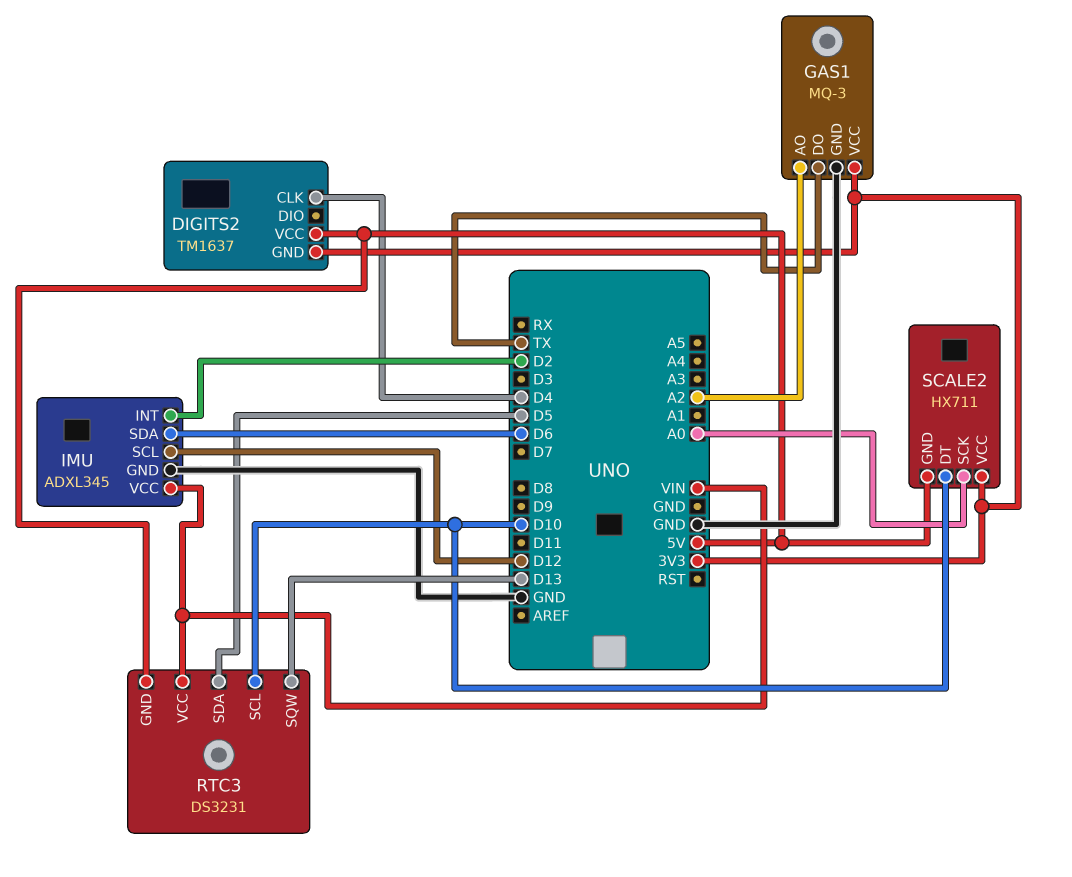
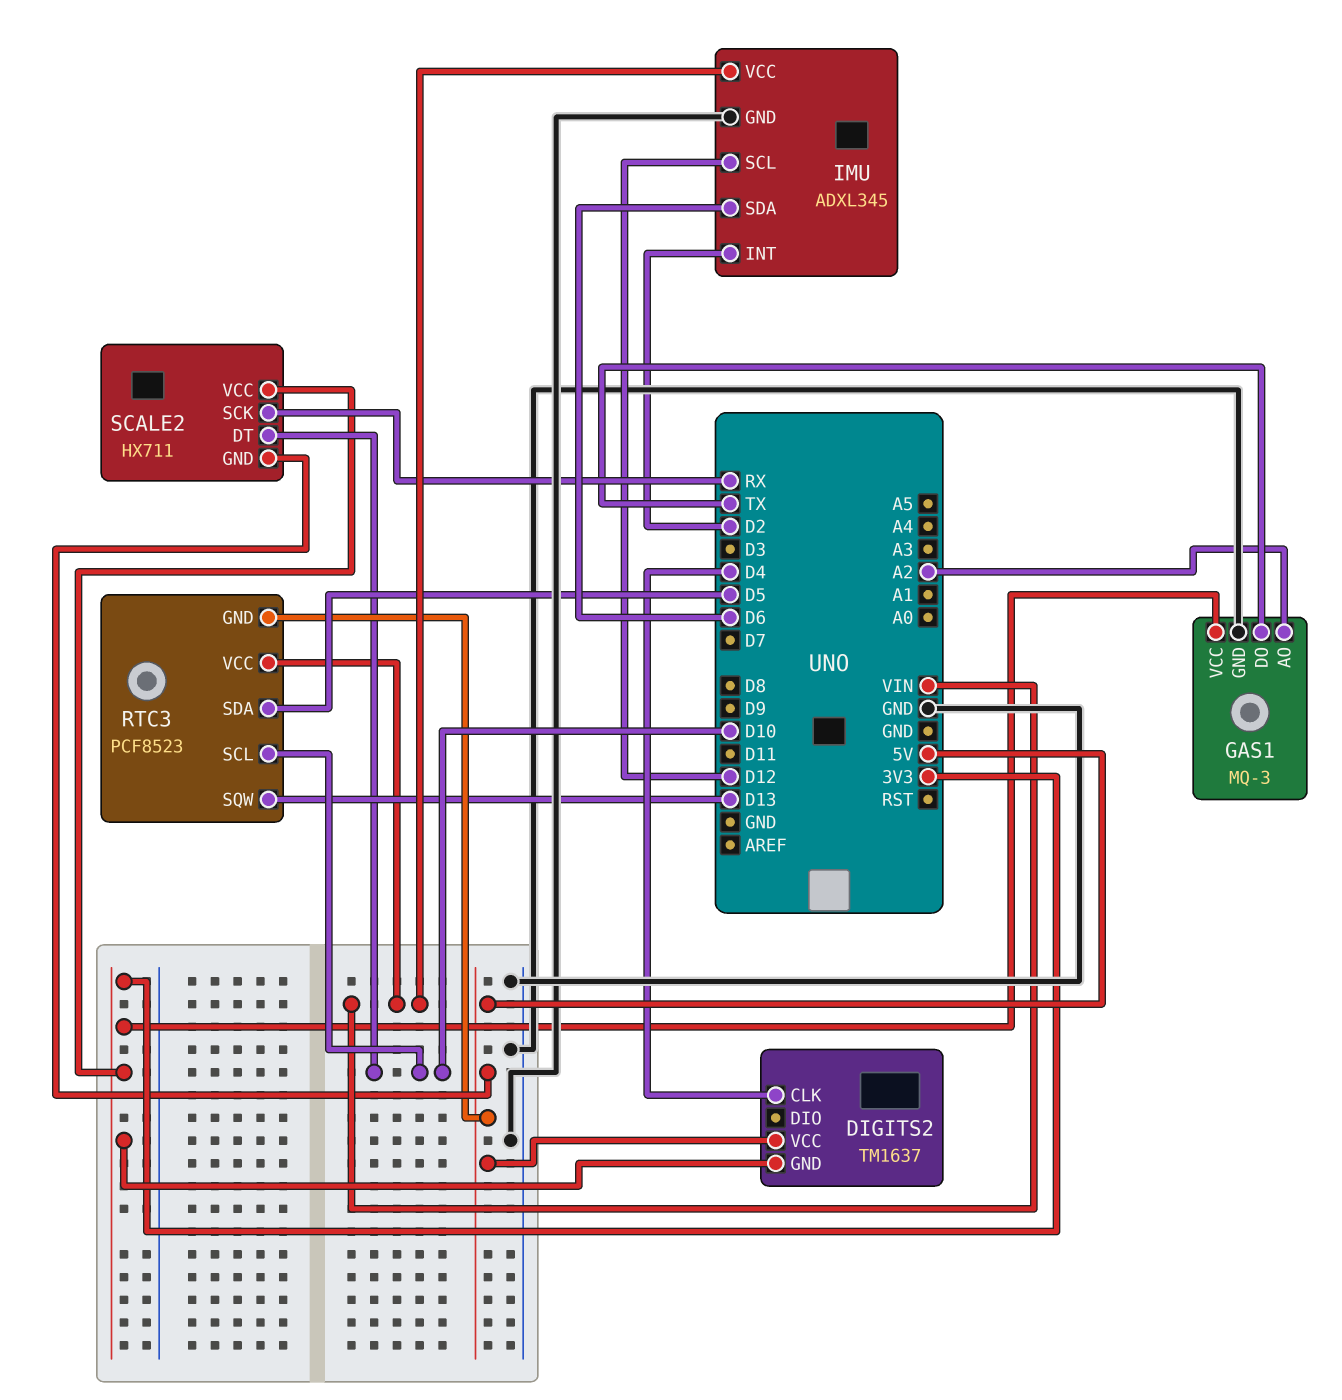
RTC3: DS3231 -> PCF8523
SCALE2 pin SCK: A0 -> RX

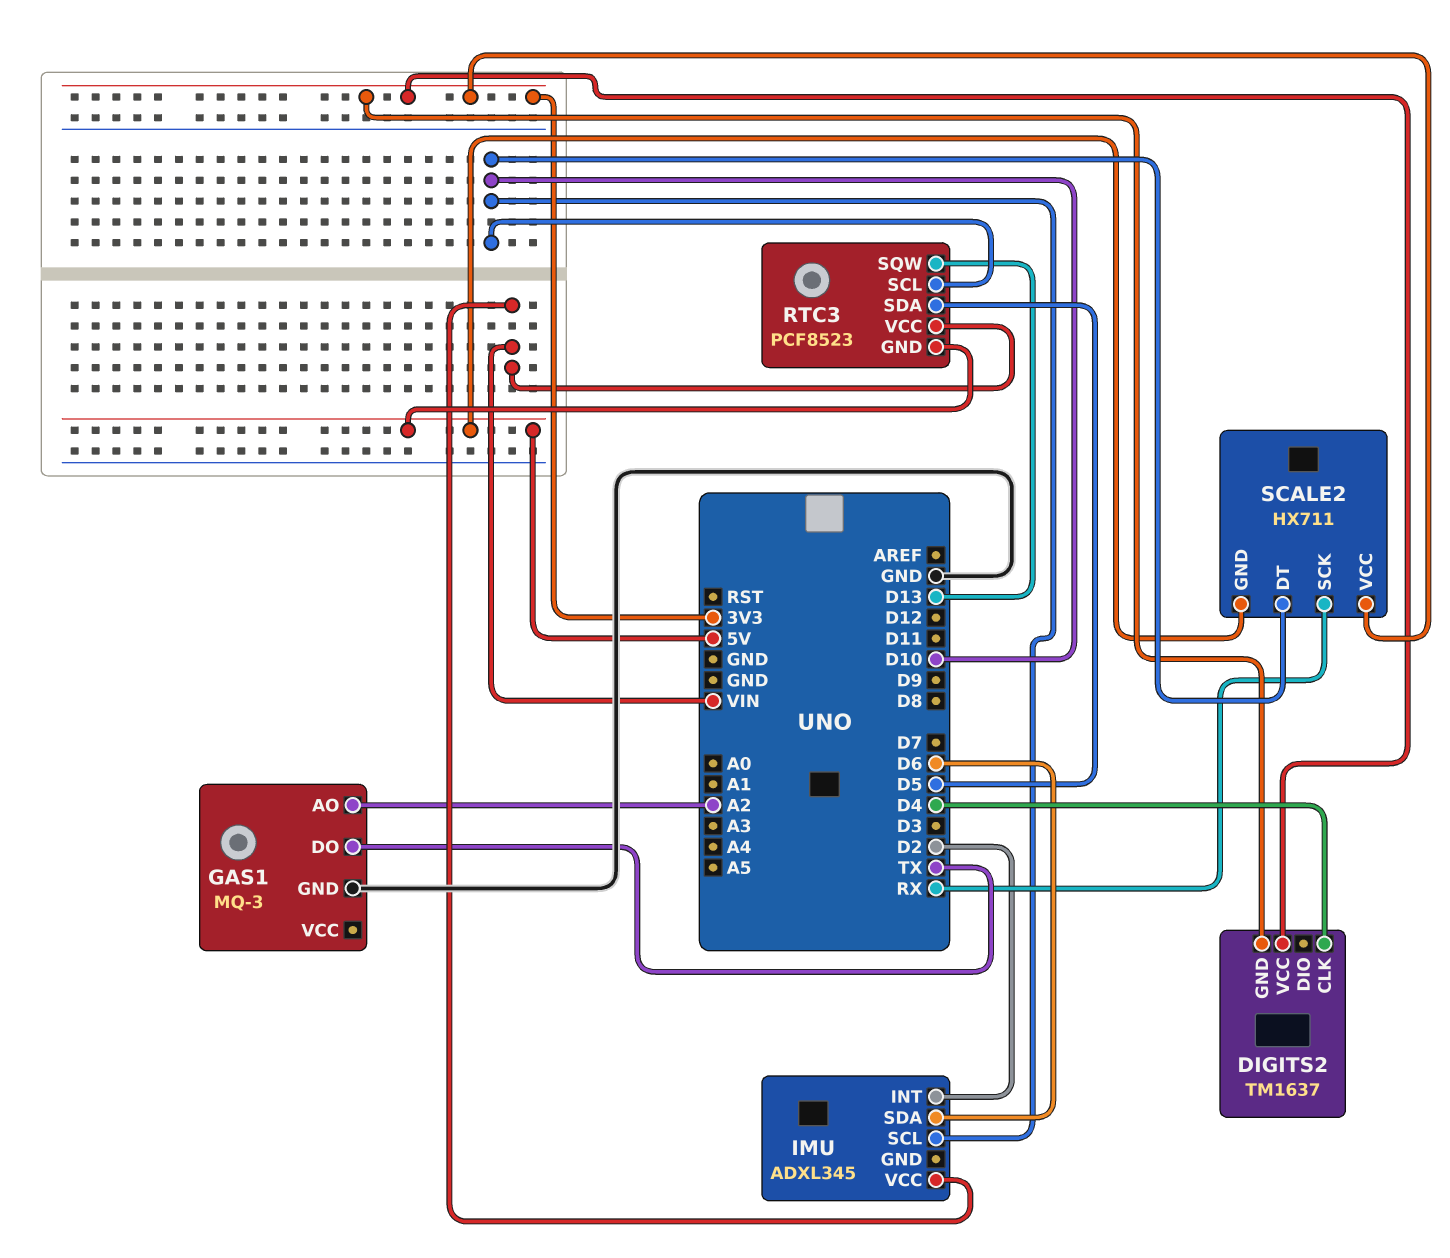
DIGITS2 pin VCC: 5V -> 3V3
GAS1 pin VCC: 3V3 -> none
IMU pin GND: GND -> none
IMU pin SCL: D12 -> D10

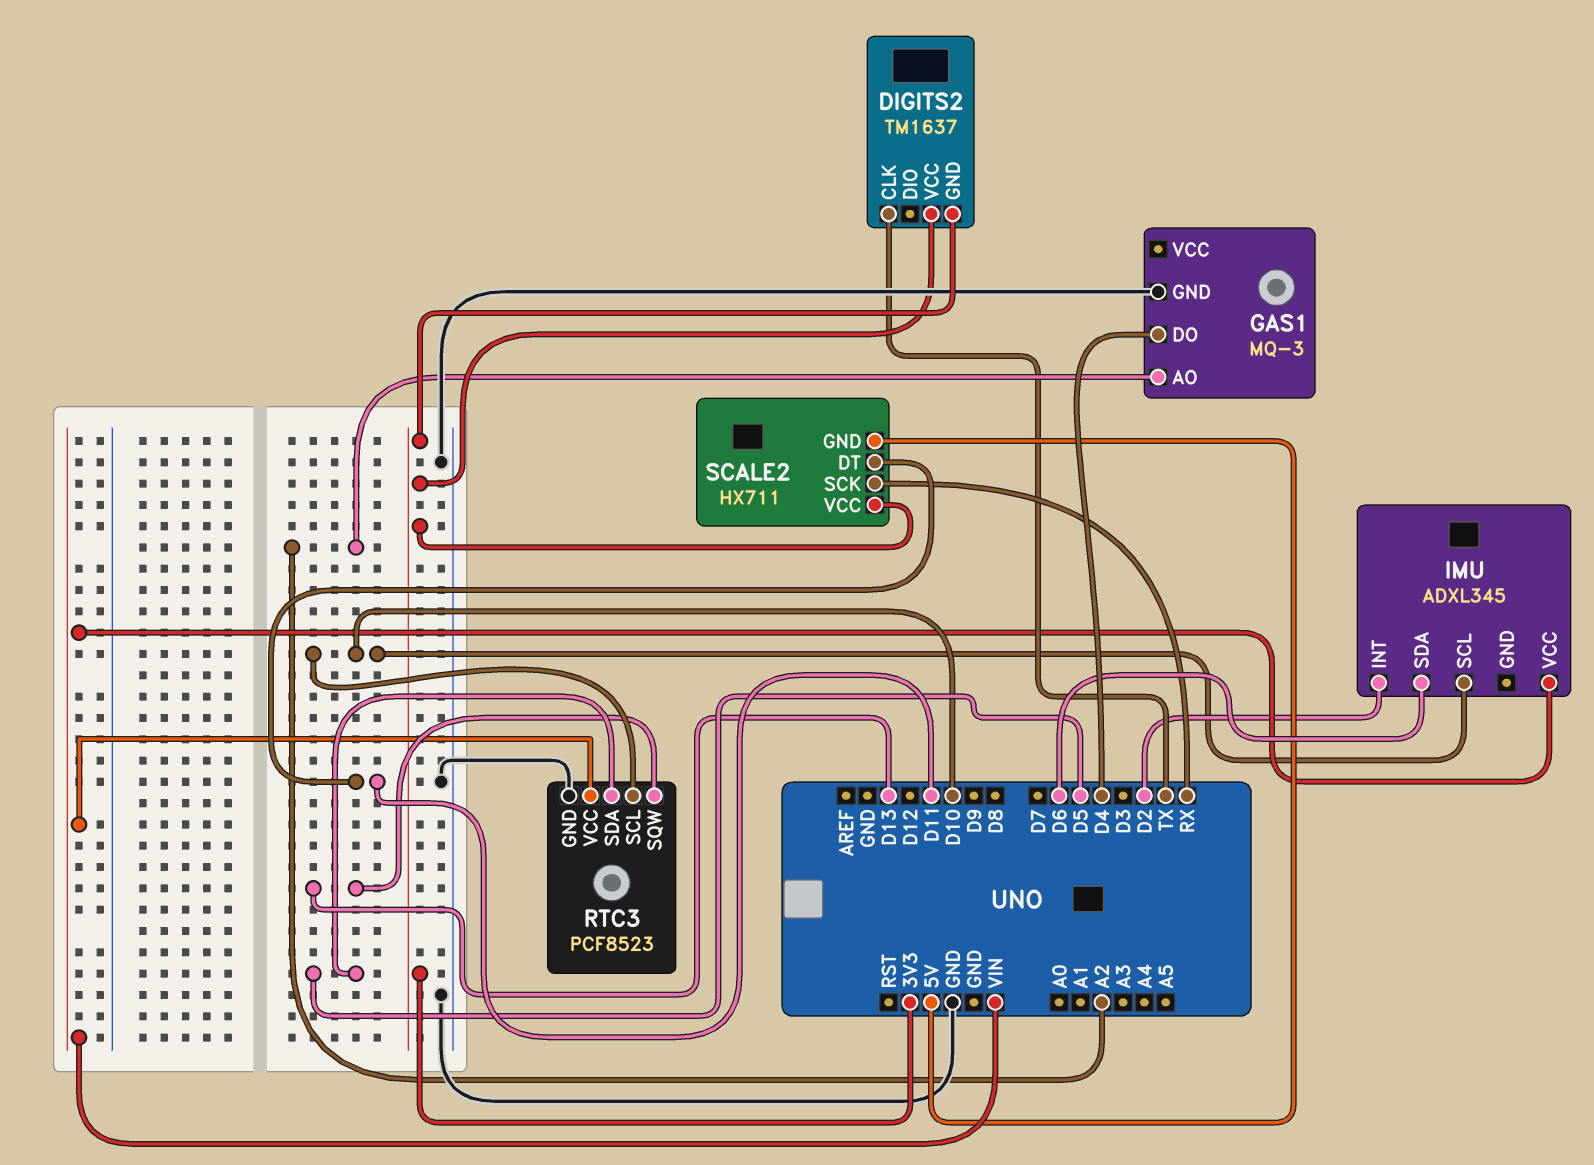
DIGITS2 pin CLK: D4 -> TX
GAS1 pin DO: TX -> D4
RTC3 pin GND: 5V -> GND
SCALE2 pin DT: D10 -> D11

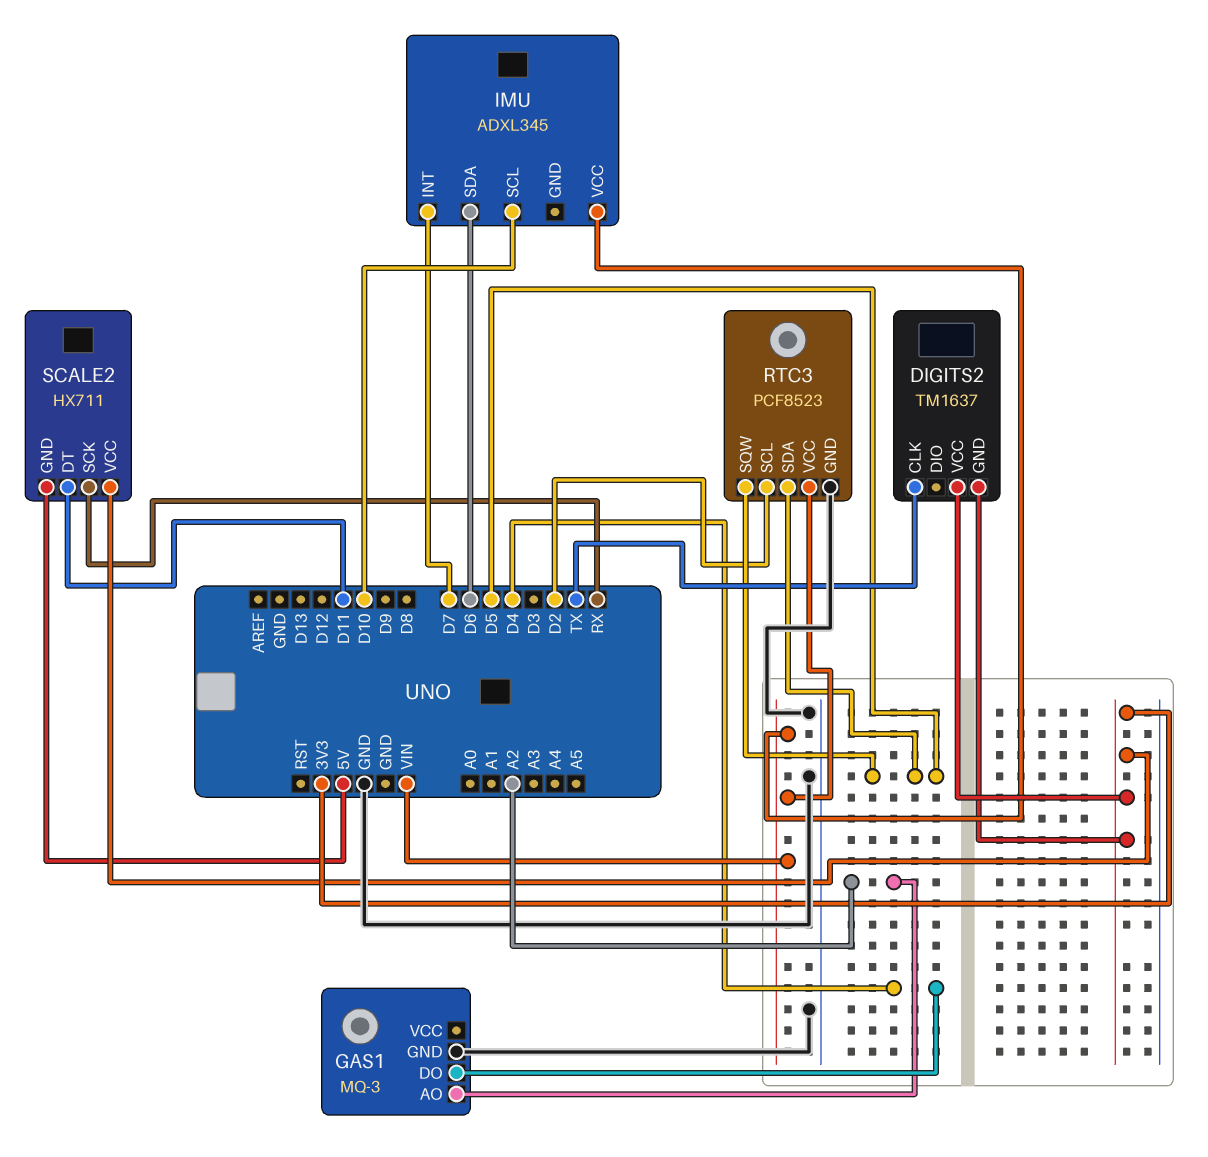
IMU pin INT: D2 -> D7
RTC3 pin SCL: D10 -> D2
RTC3 pin SQW: D13 -> D5

